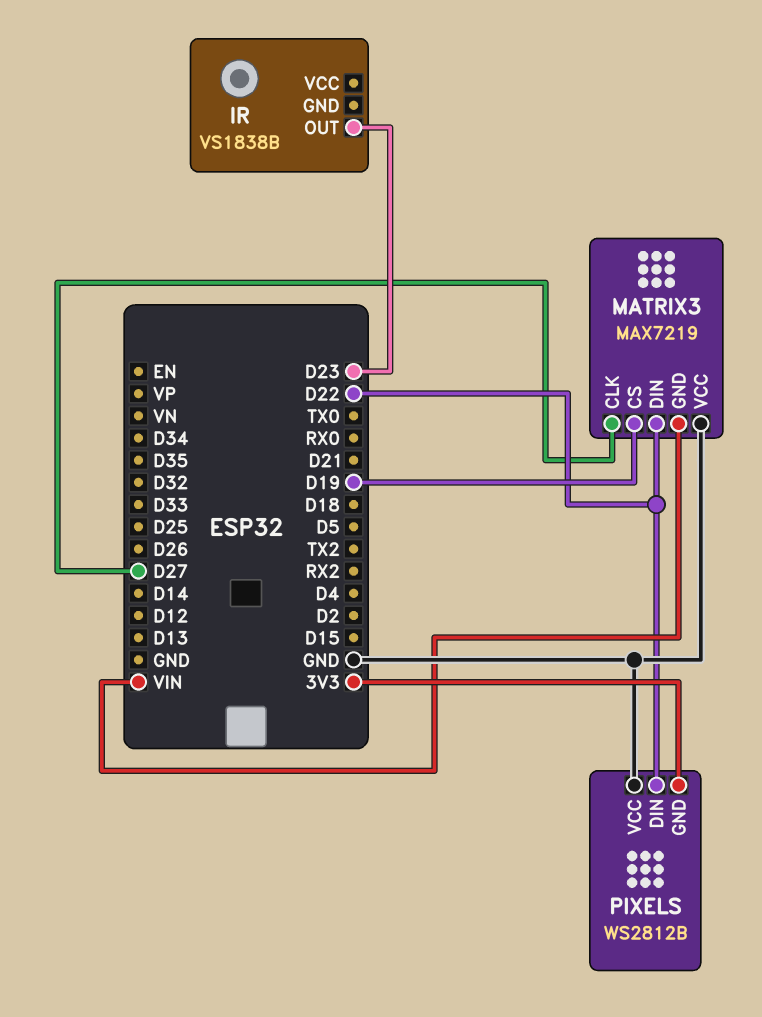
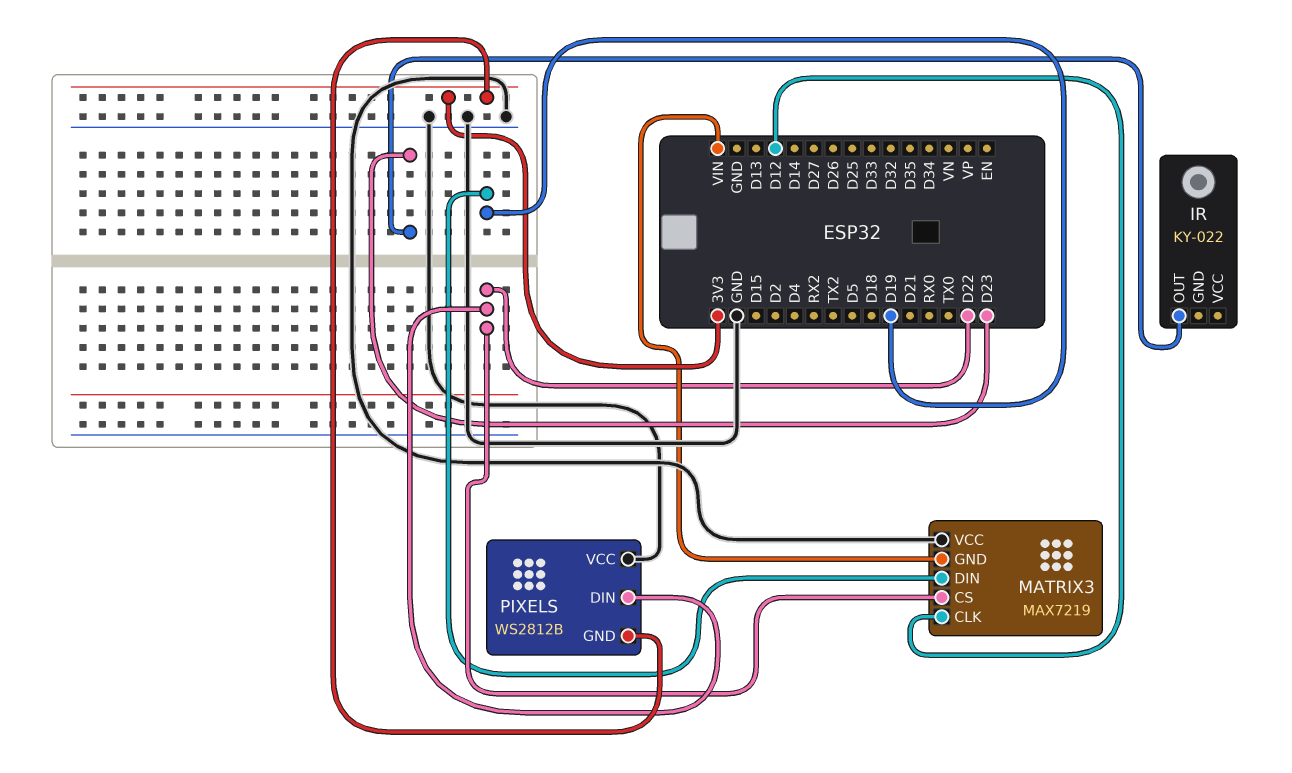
IR: VS1838B -> KY-022
MATRIX3 pin CLK: D27 -> D12
MATRIX3 pin CS: D19 -> D22
MATRIX3 pin DIN: D22 -> D19

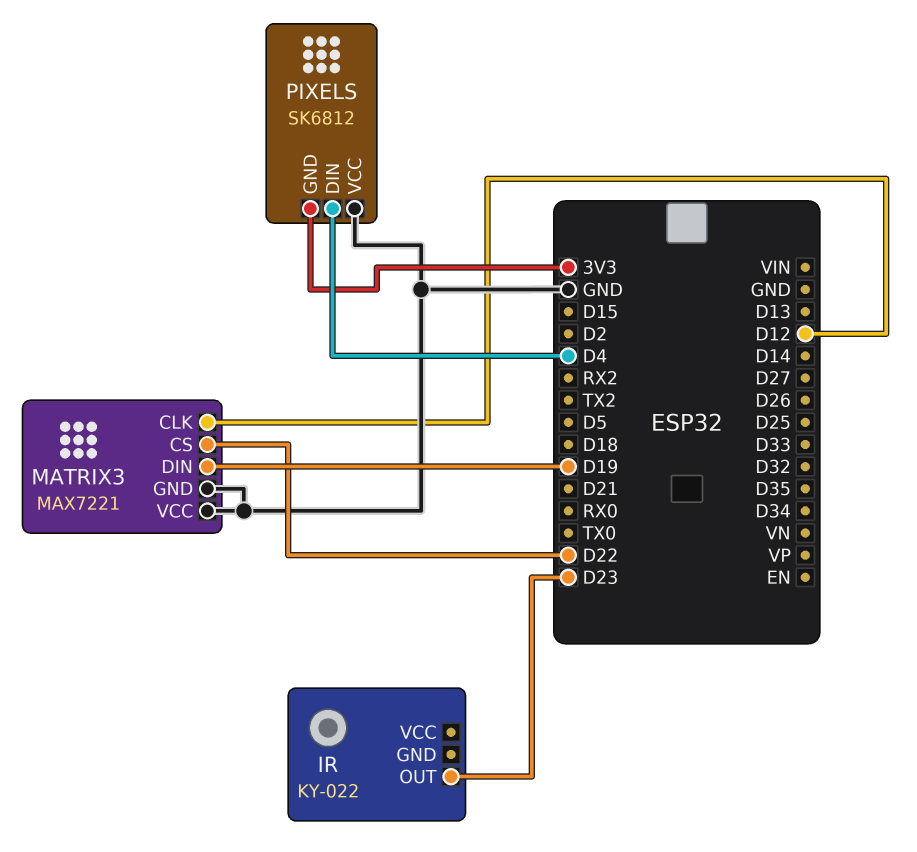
MATRIX3: MAX7219 -> MAX7221
MATRIX3 pin GND: VIN -> GND
PIXELS: WS2812B -> SK6812
PIXELS pin DIN: D22 -> D4

